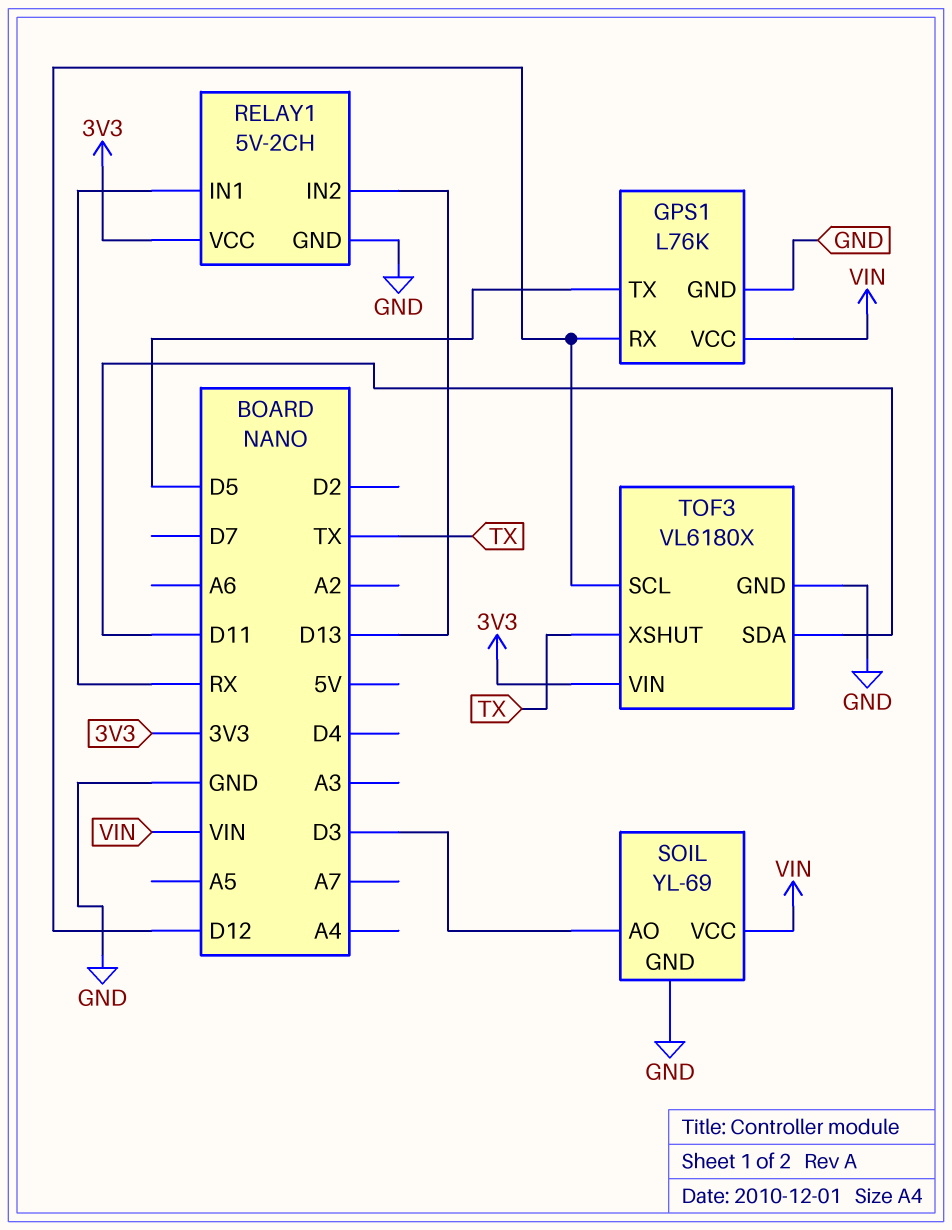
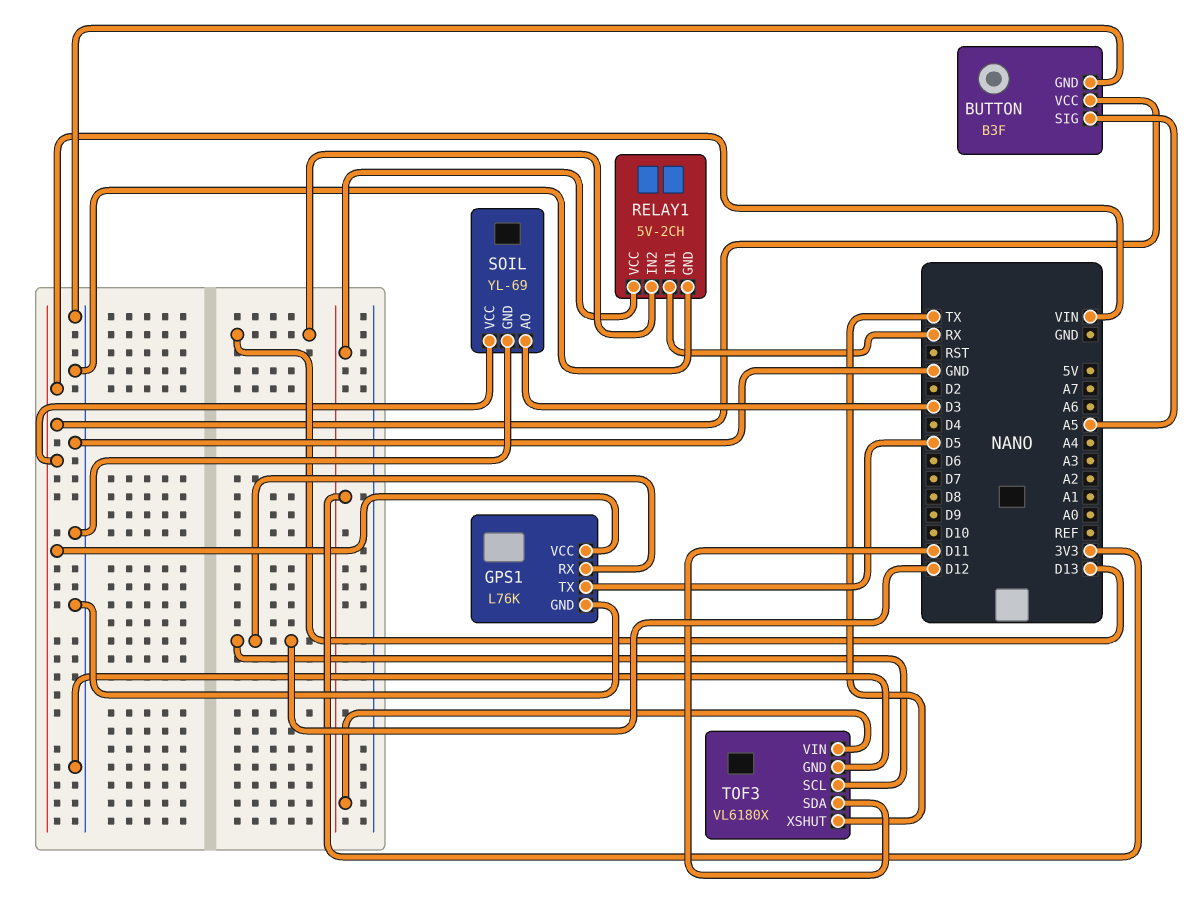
BUTTON: none -> B3F
BUTTON pin GND: none -> GND
BUTTON pin SIG: none -> A5
BUTTON pin VCC: none -> VIN

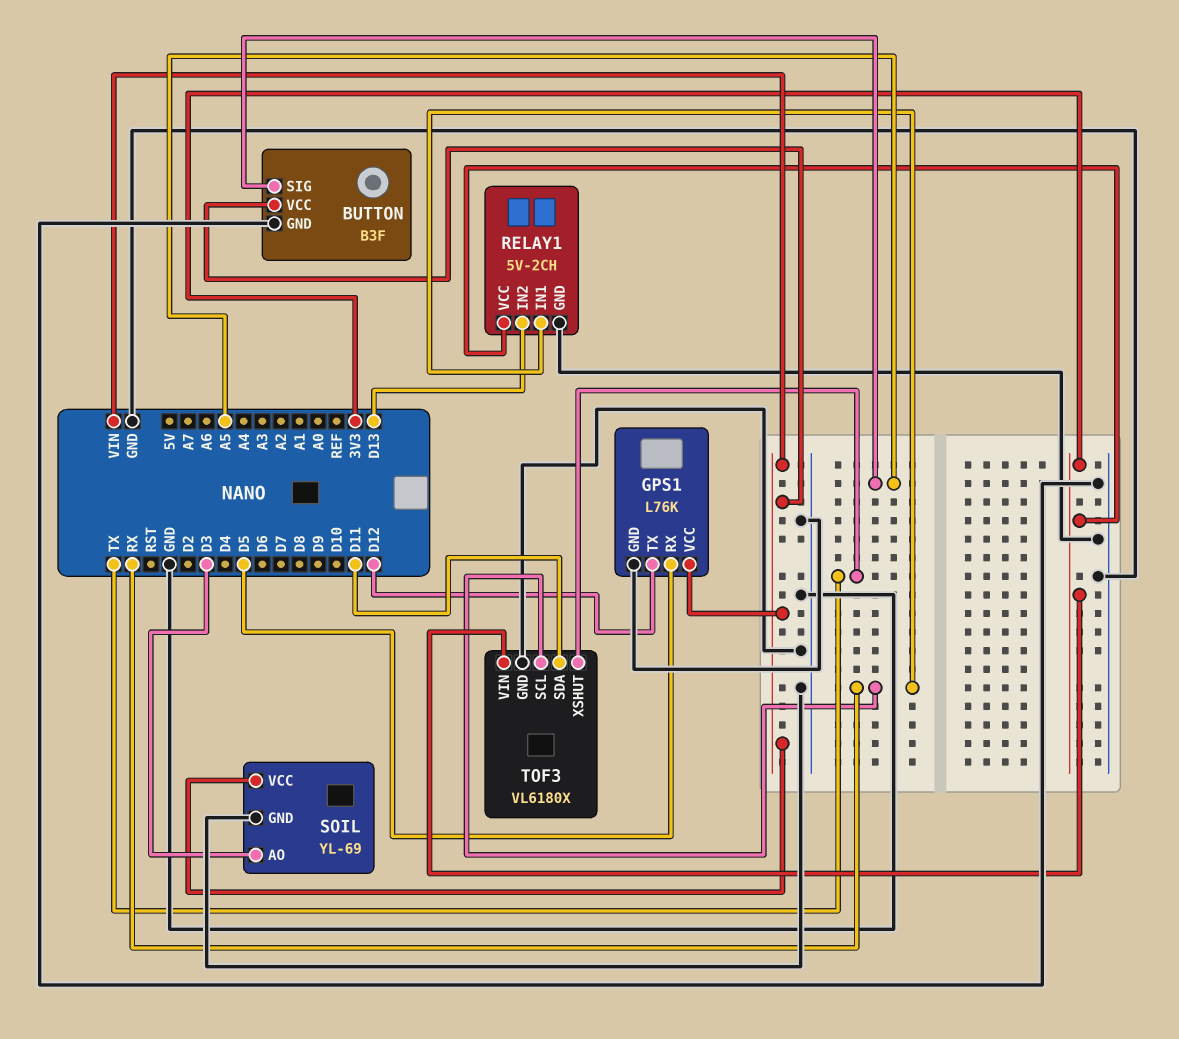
GPS1 pin RX: D12 -> D5
GPS1 pin TX: D5 -> D12
TOF3 pin SCL: D12 -> RX

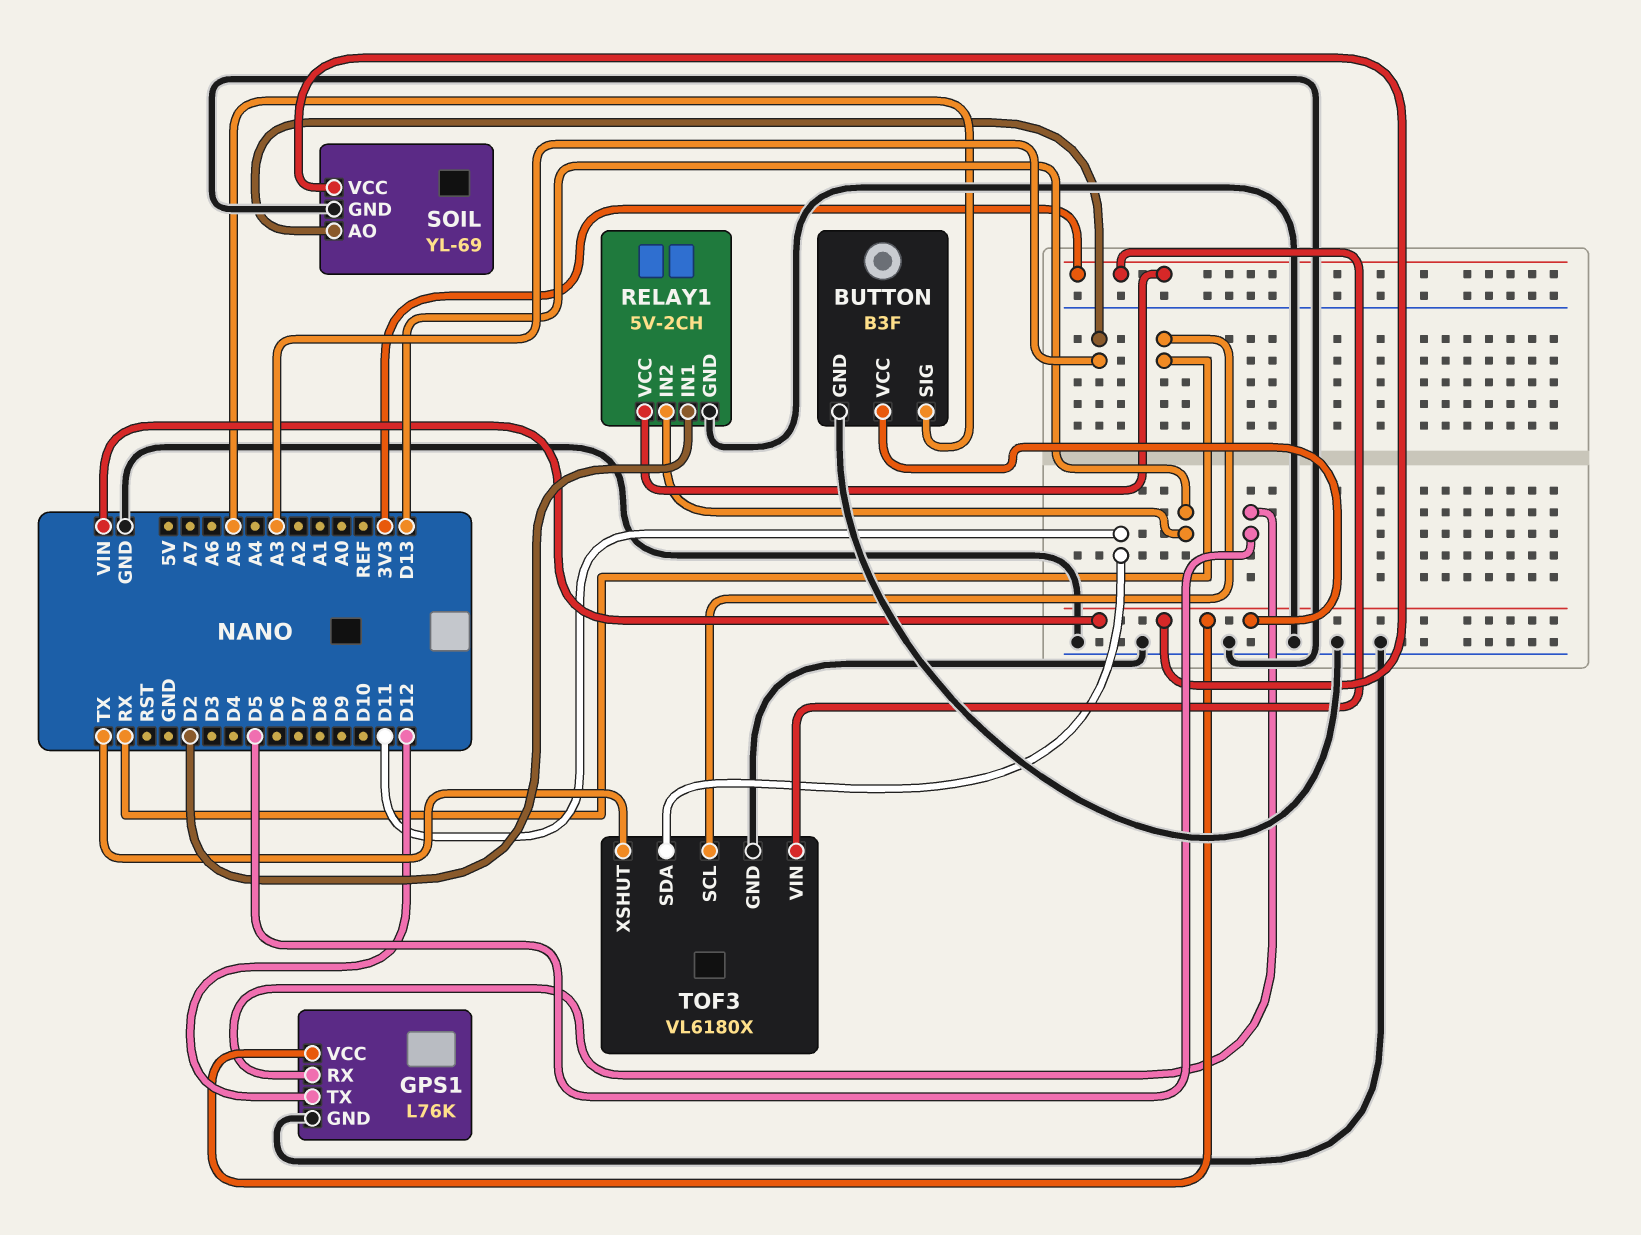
RELAY1 pin IN1: RX -> D2
SOIL pin AO: D3 -> A3

